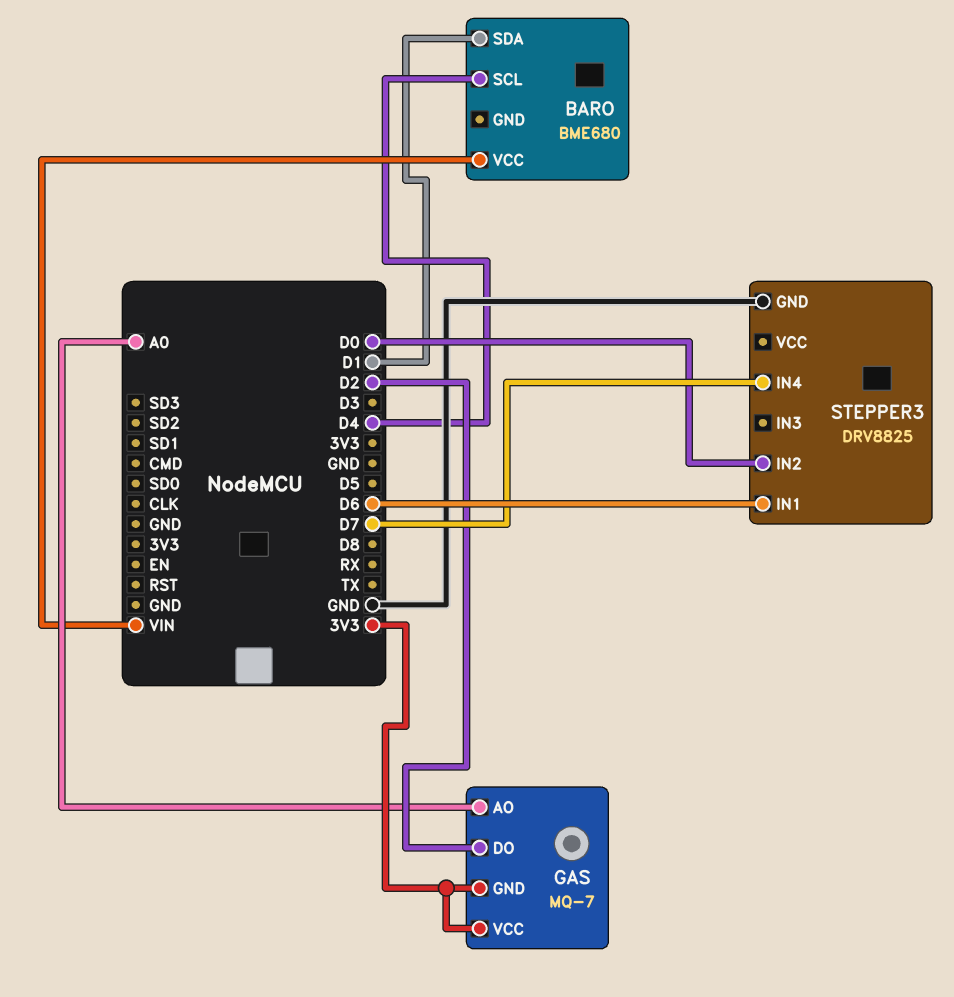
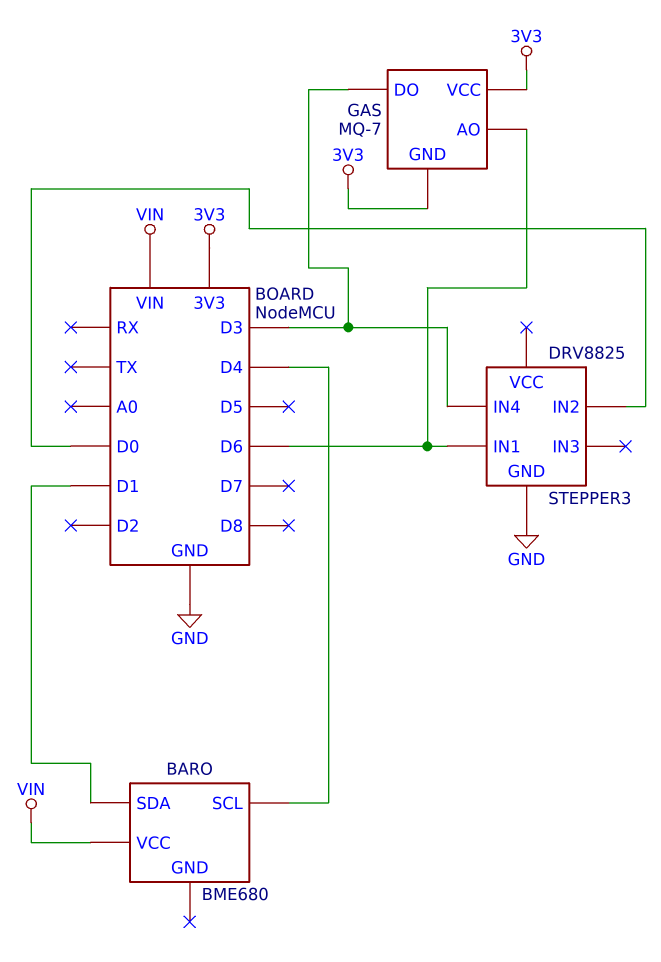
GAS pin AO: A0 -> D6
GAS pin DO: D2 -> D3
STEPPER3 pin IN4: D7 -> D3

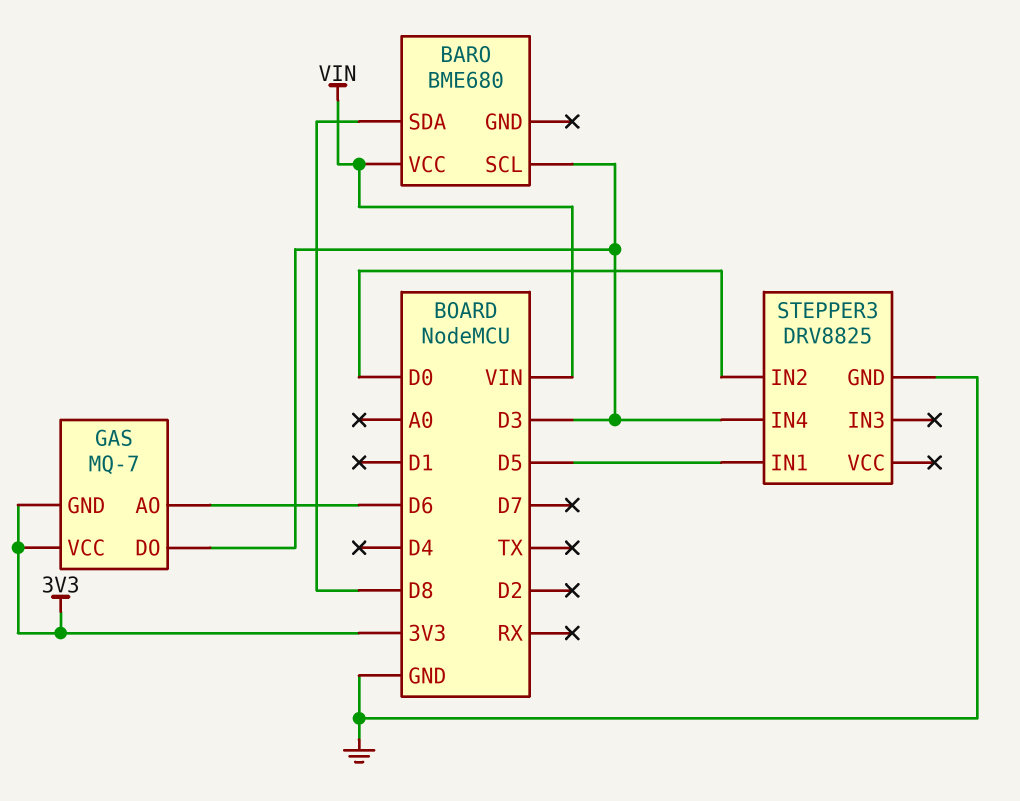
BARO pin SCL: D4 -> D3
BARO pin SDA: D1 -> D8
STEPPER3 pin IN1: D6 -> D5

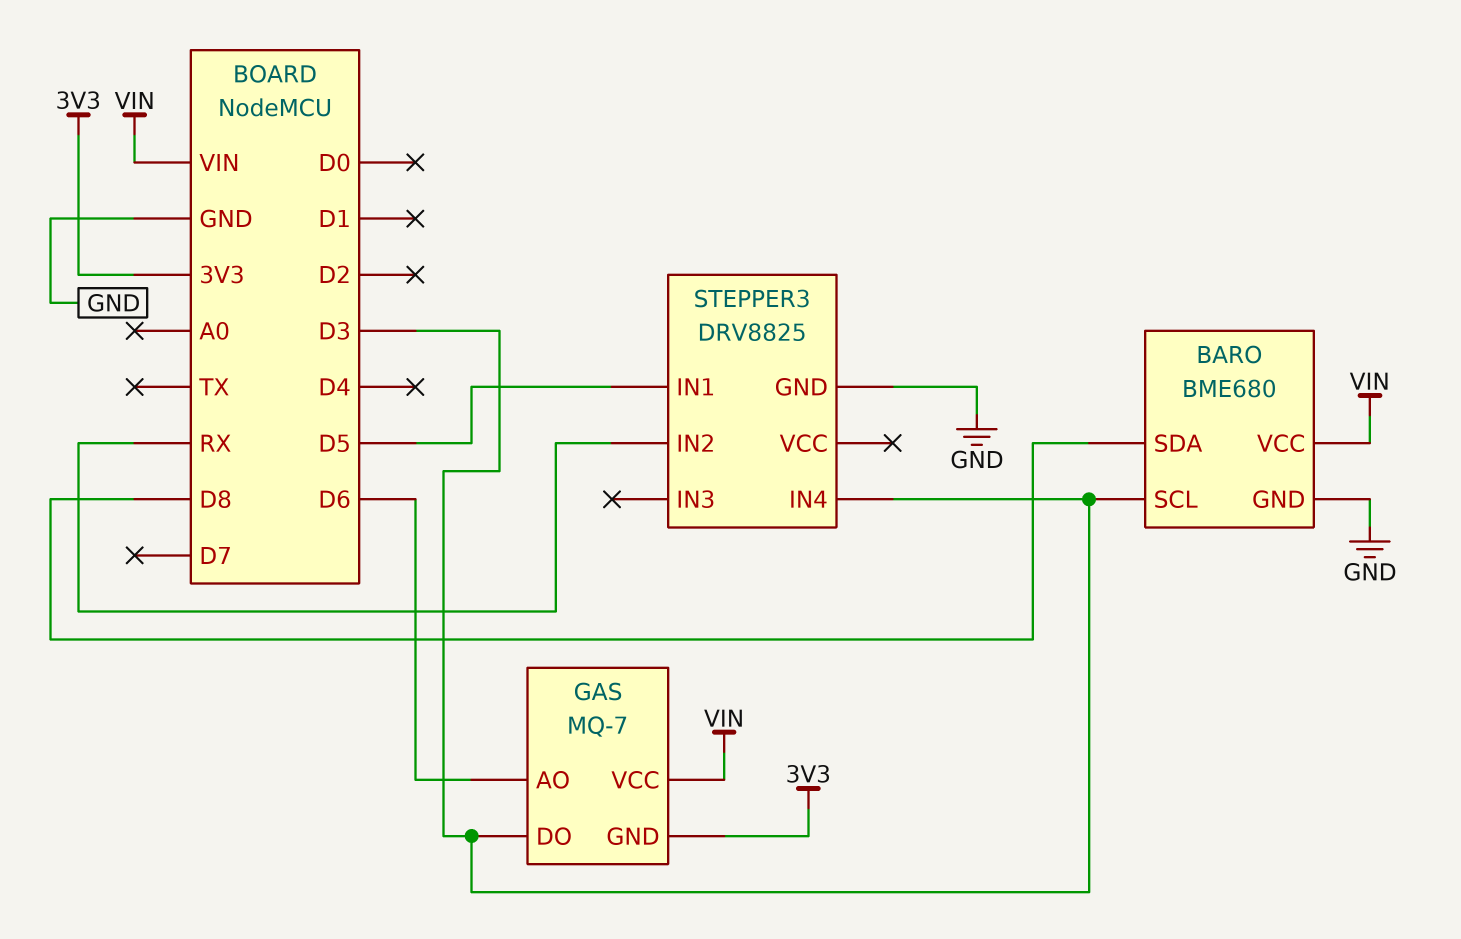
BARO pin GND: none -> GND
GAS pin VCC: 3V3 -> VIN
STEPPER3 pin IN2: D0 -> RX

